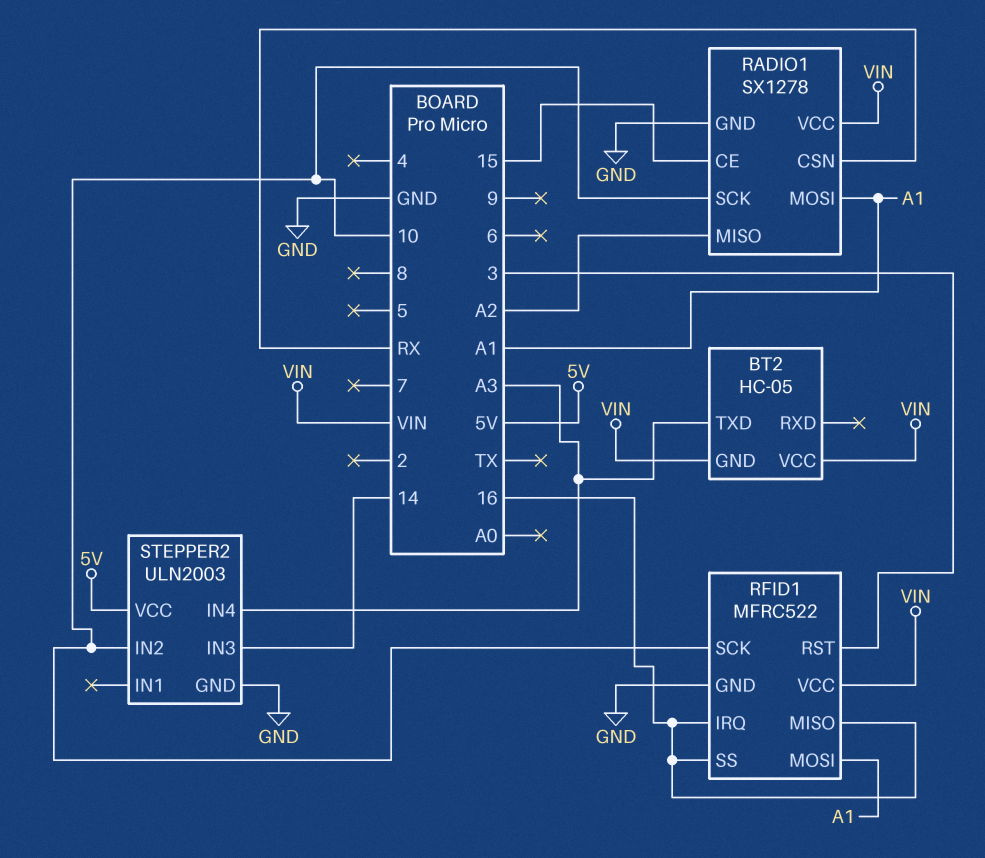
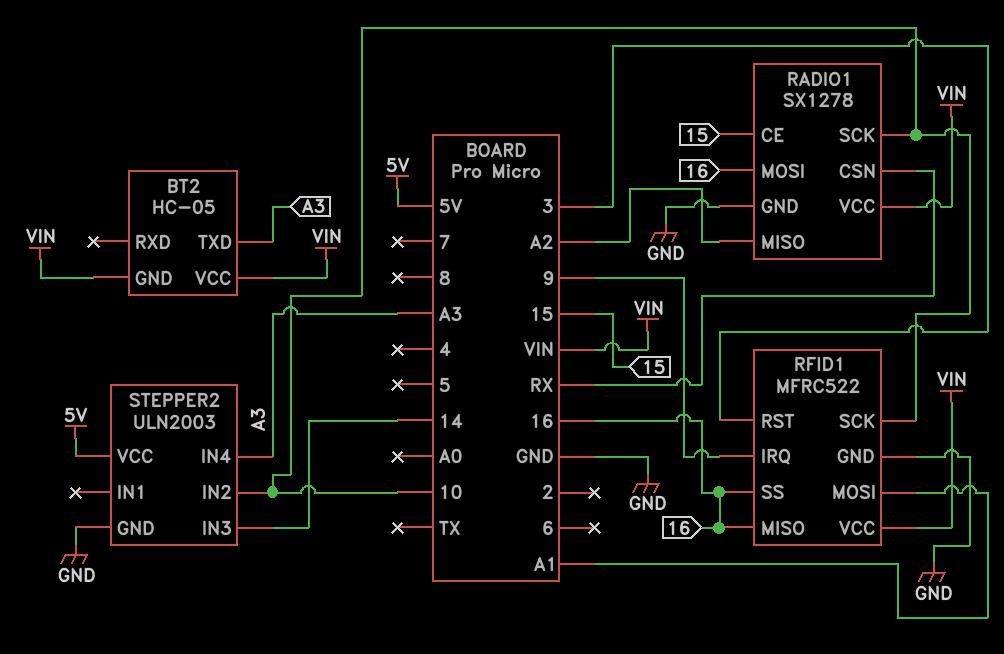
RADIO1 pin MOSI: A1 -> 16
RFID1 pin IRQ: 16 -> 9

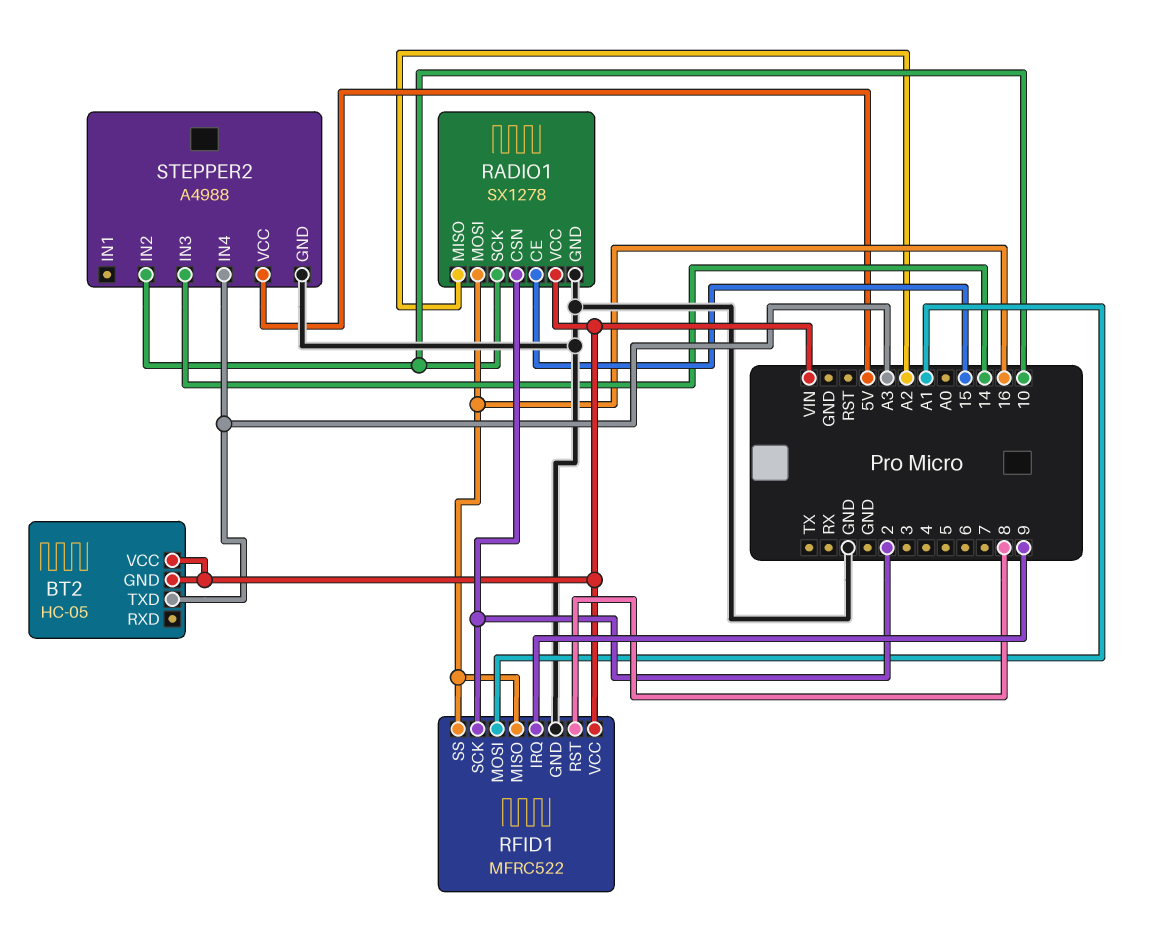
RADIO1 pin CSN: RX -> 2
RFID1 pin RST: 3 -> 8
RFID1 pin SCK: 10 -> 2
STEPPER2: ULN2003 -> A4988

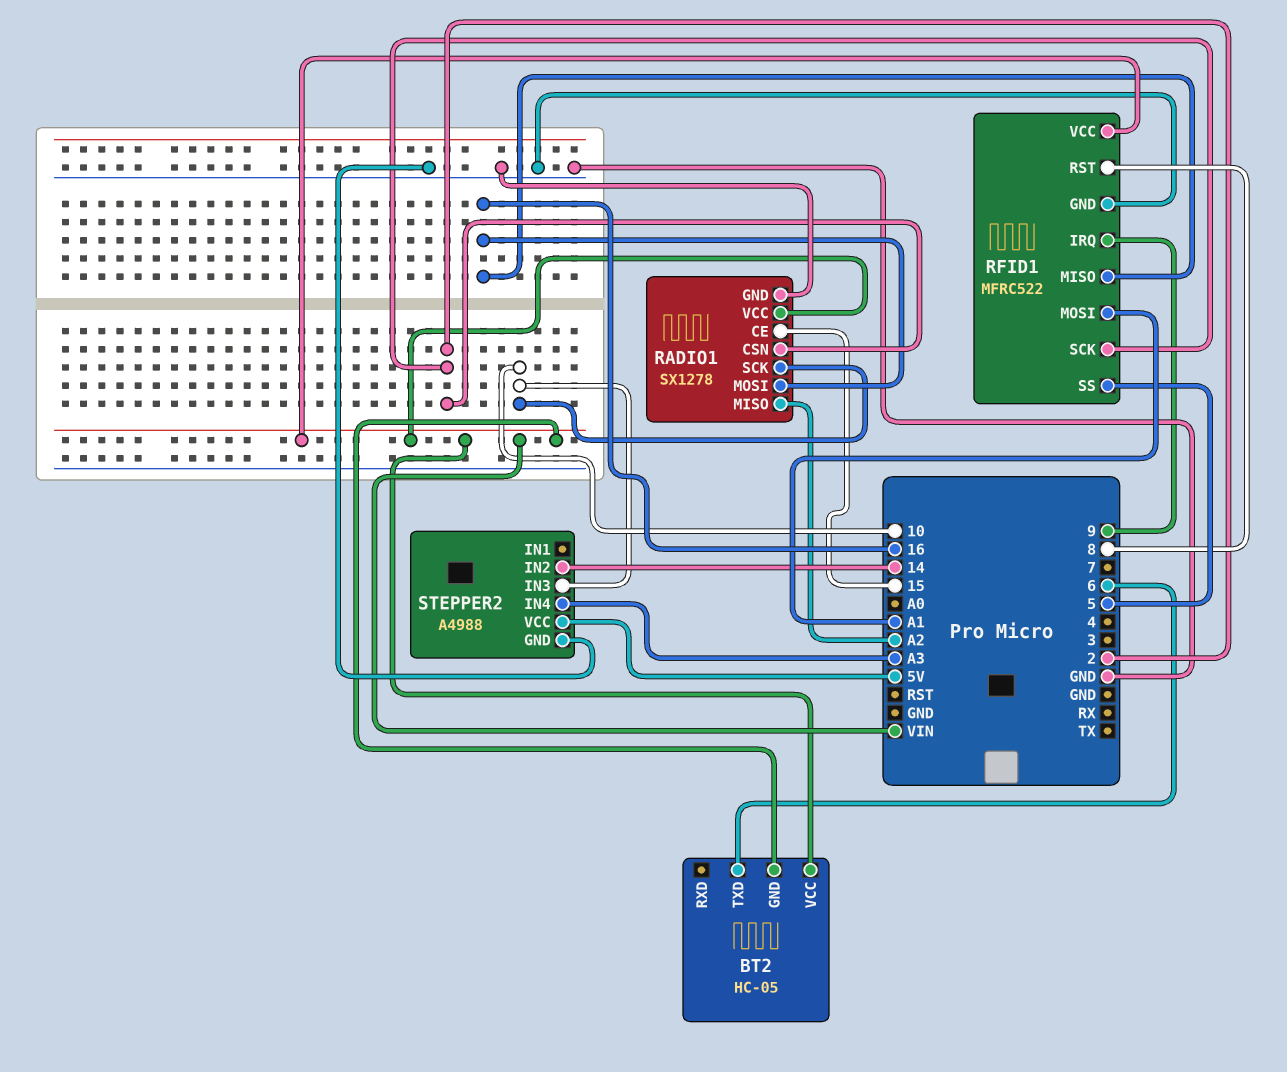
BT2 pin TXD: A3 -> 6
RFID1 pin SS: 16 -> 5
STEPPER2 pin IN2: 10 -> 14
STEPPER2 pin IN3: 14 -> 10

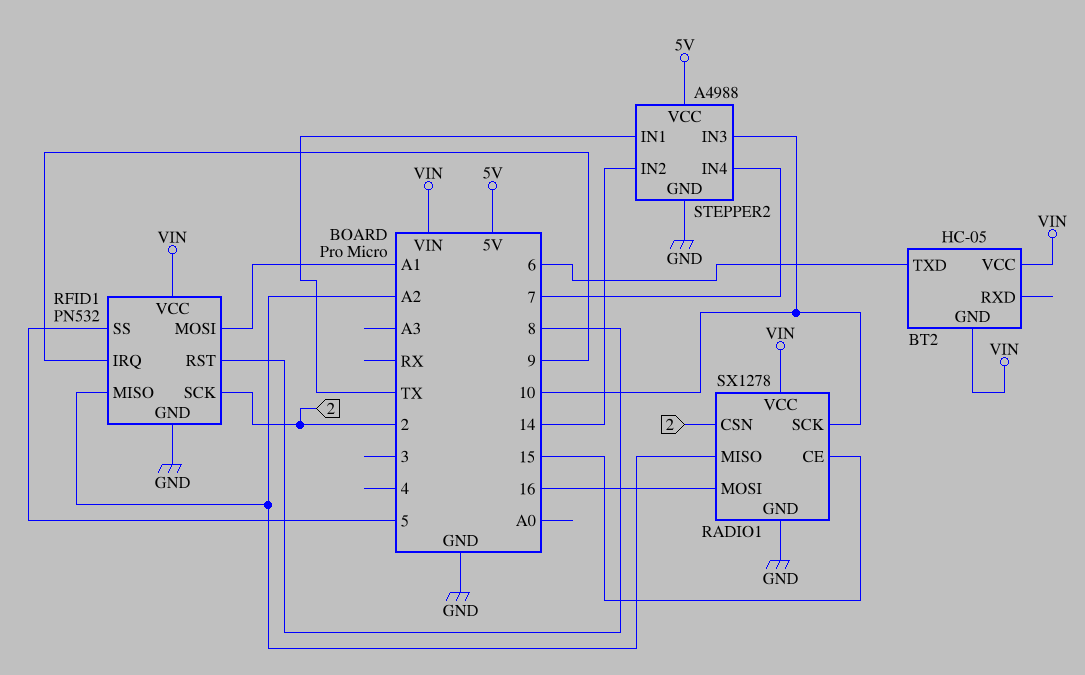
RFID1: MFRC522 -> PN532
RFID1 pin MISO: 16 -> A2
STEPPER2 pin IN1: none -> TX
STEPPER2 pin IN4: A3 -> 7

